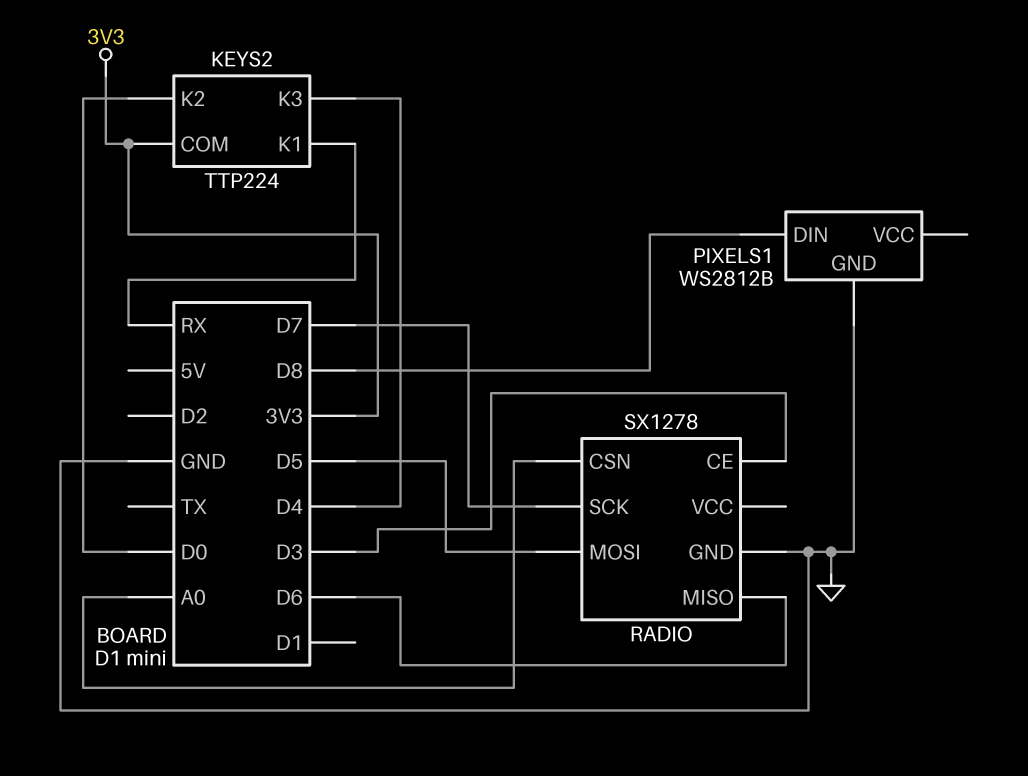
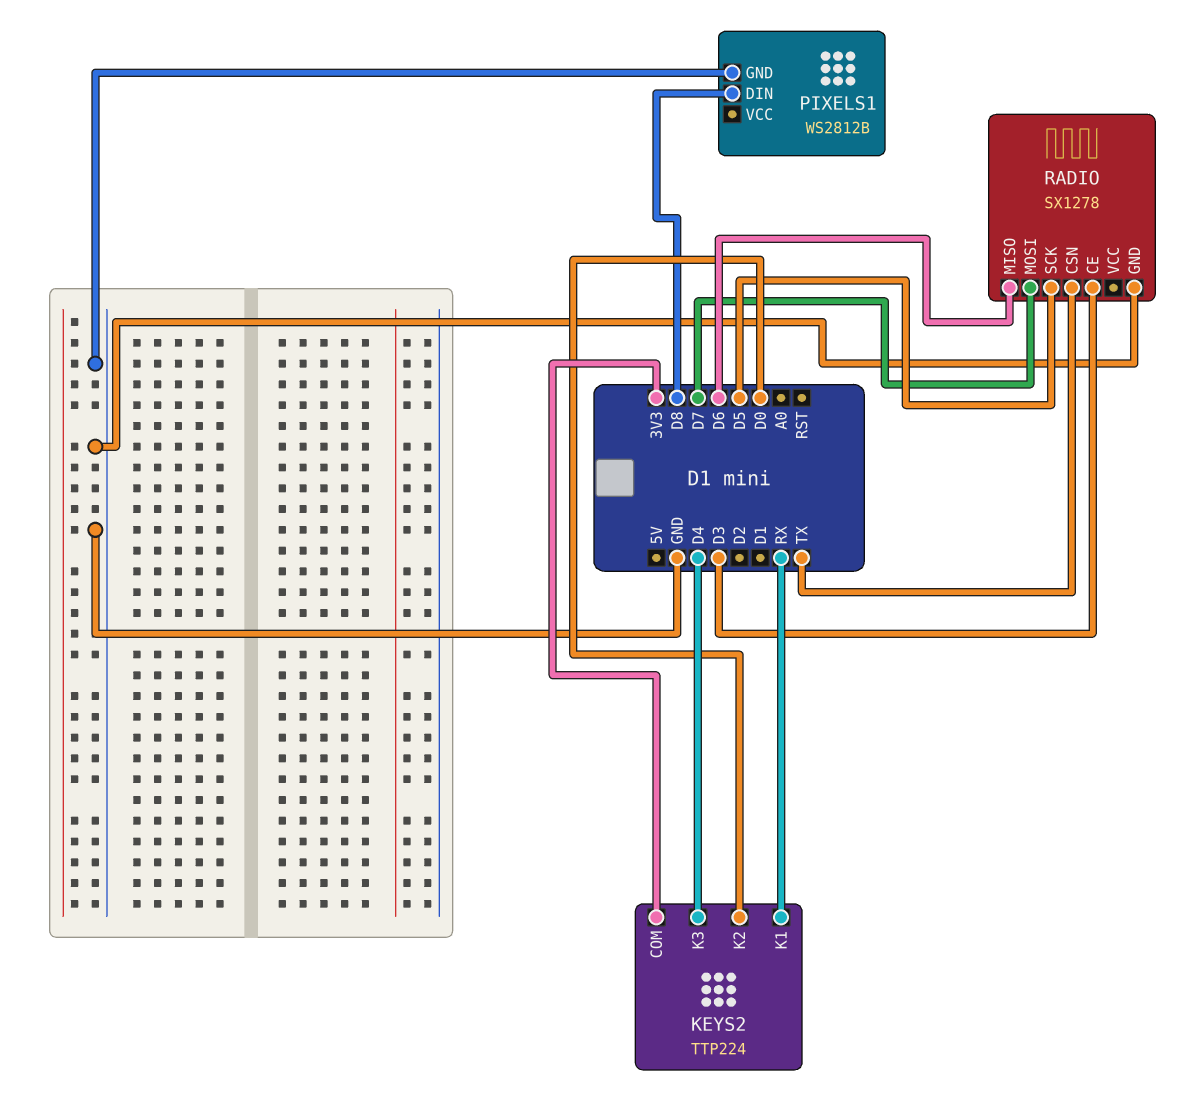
RADIO pin CSN: A0 -> TX
RADIO pin MOSI: D5 -> D7
RADIO pin SCK: D7 -> D5

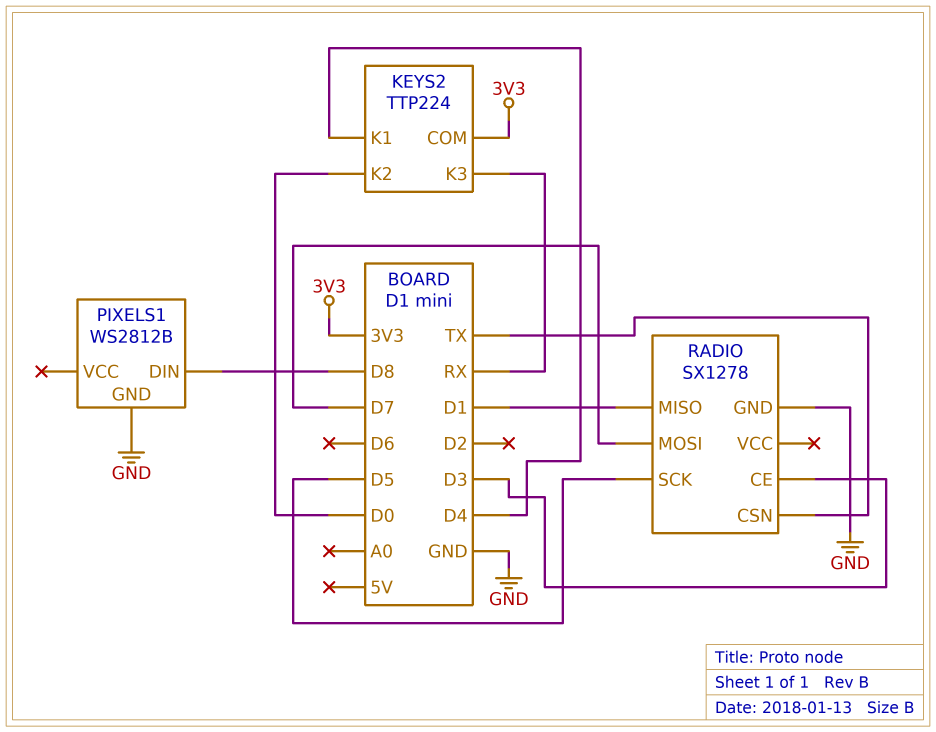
KEYS2 pin K1: RX -> D4
KEYS2 pin K3: D4 -> RX
RADIO pin MISO: D6 -> D1

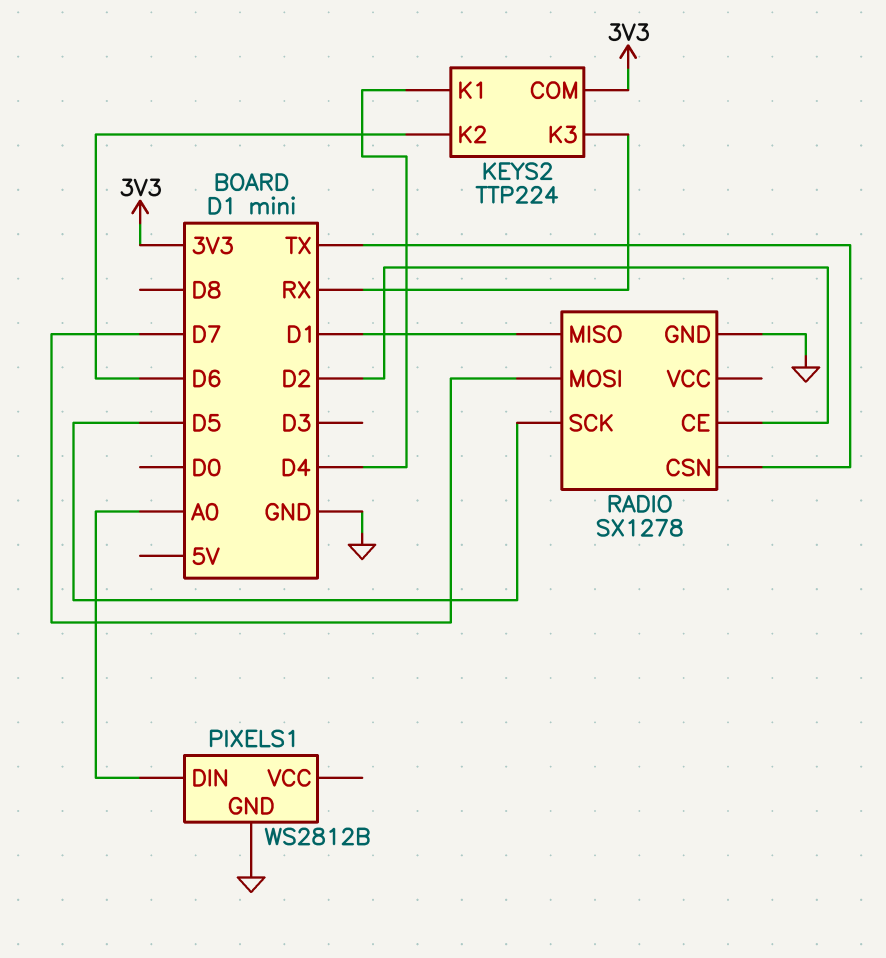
KEYS2 pin K2: D0 -> D6
PIXELS1 pin DIN: D8 -> A0
RADIO pin CE: D3 -> D2

